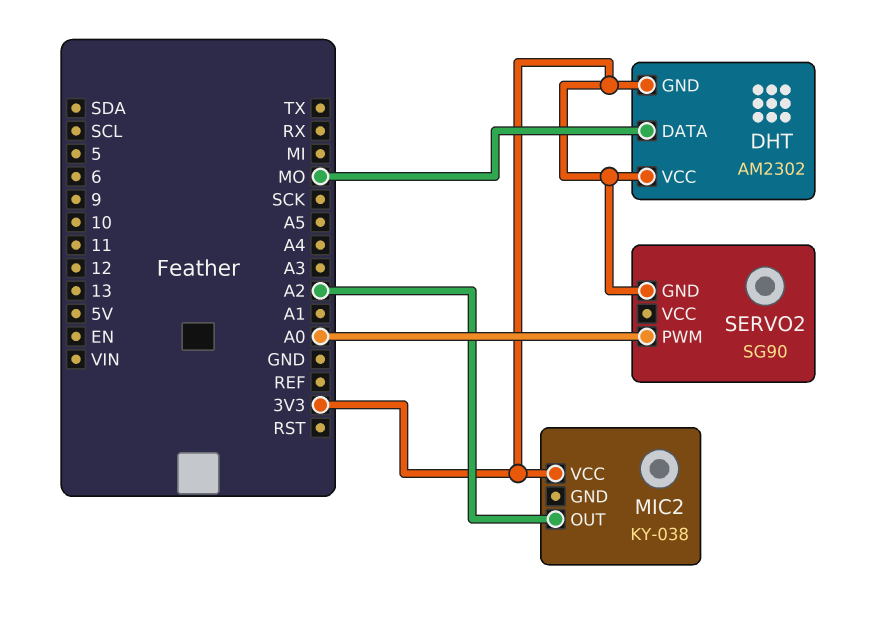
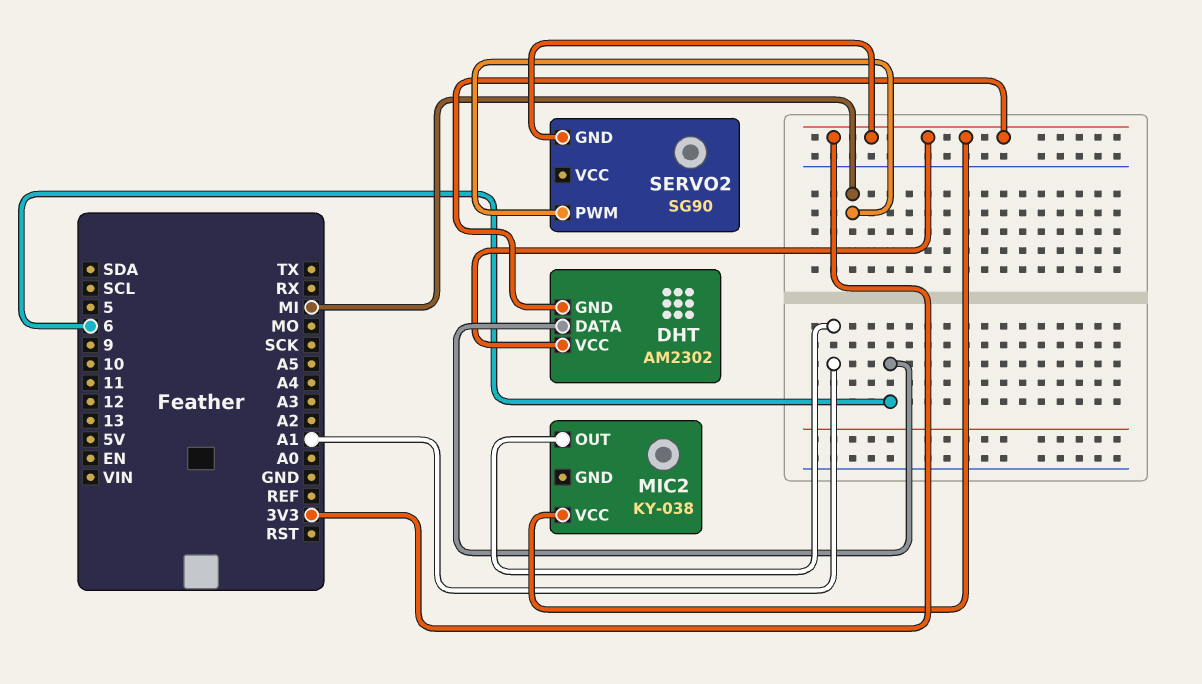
DHT pin DATA: MO -> 6
MIC2 pin OUT: A2 -> A1
SERVO2 pin PWM: A0 -> MI

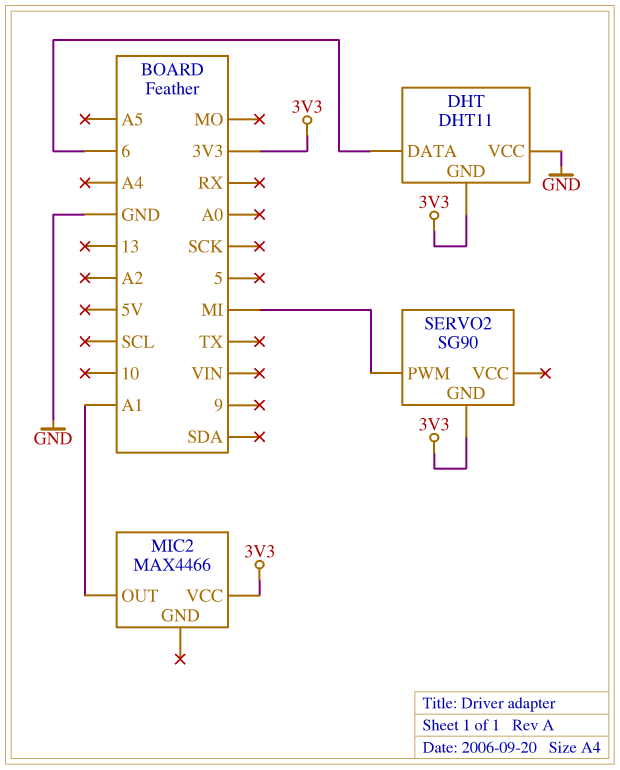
DHT: AM2302 -> DHT11
DHT pin VCC: 3V3 -> GND
MIC2: KY-038 -> MAX4466

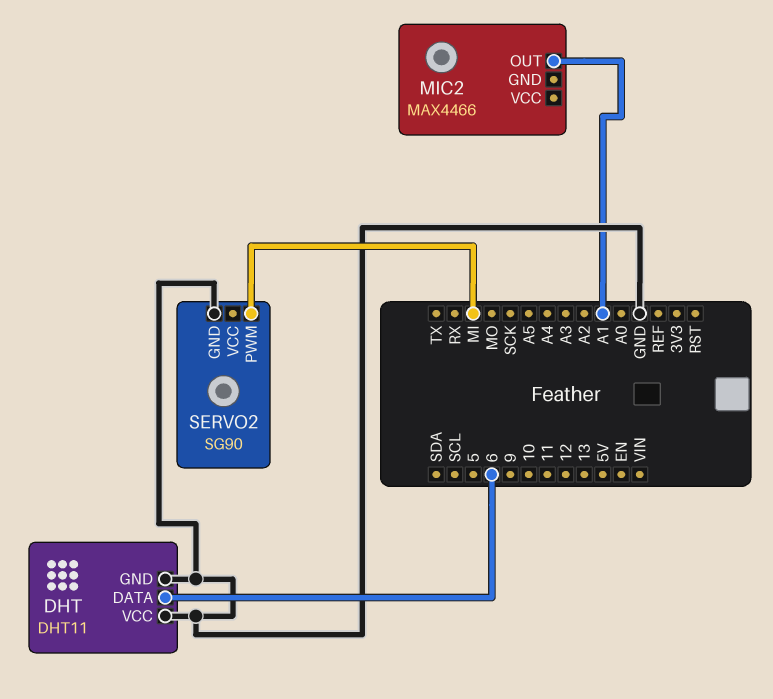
DHT pin GND: 3V3 -> GND
MIC2 pin VCC: 3V3 -> none
SERVO2 pin GND: 3V3 -> GND

